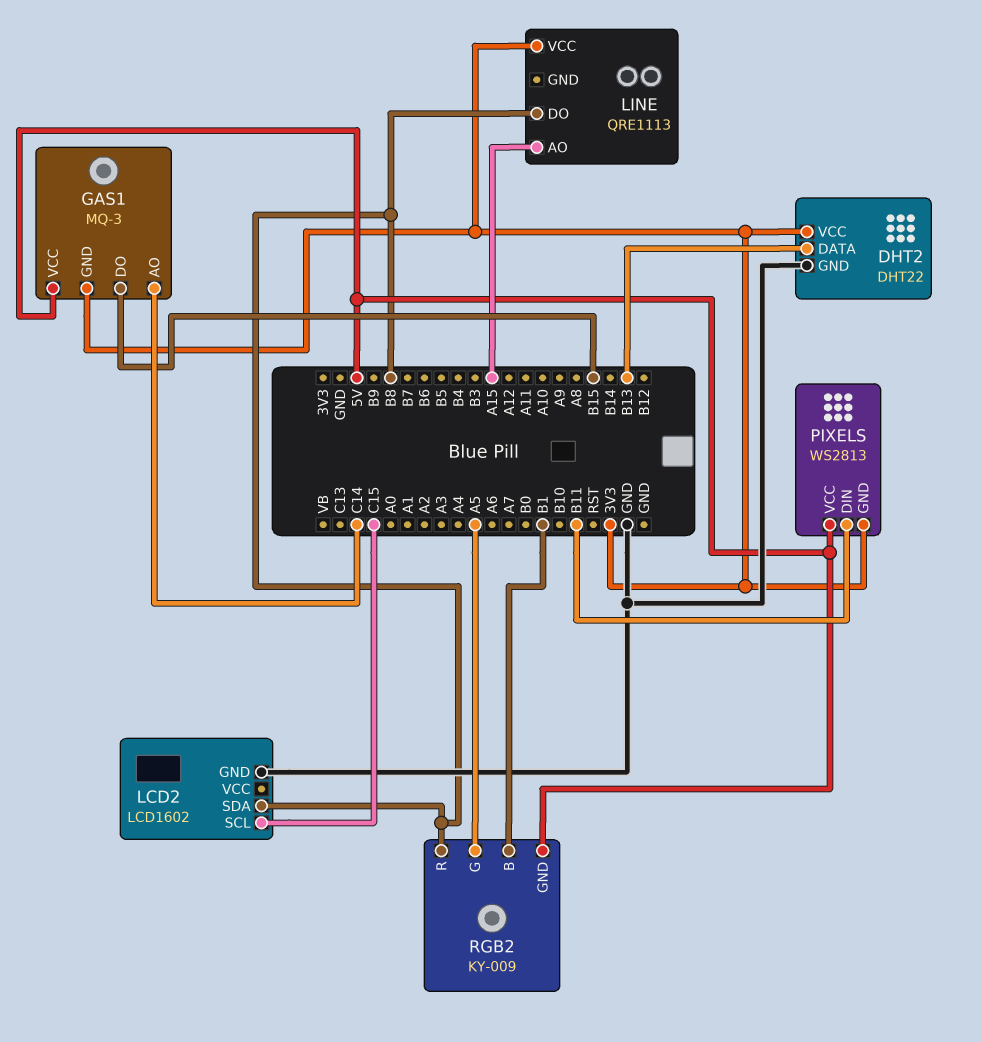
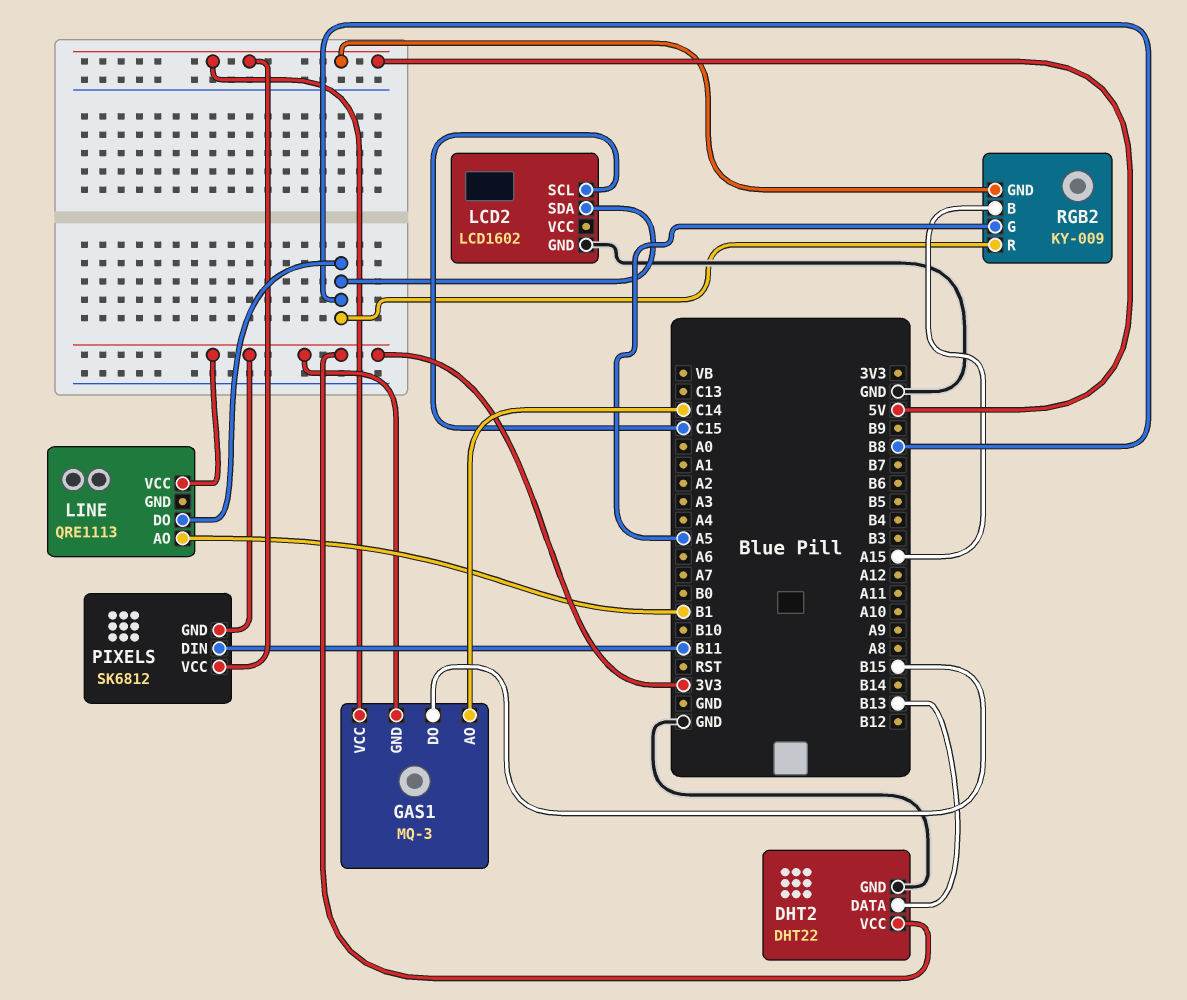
LINE pin AO: A15 -> B1
PIXELS: WS2813 -> SK6812
RGB2 pin B: B1 -> A15

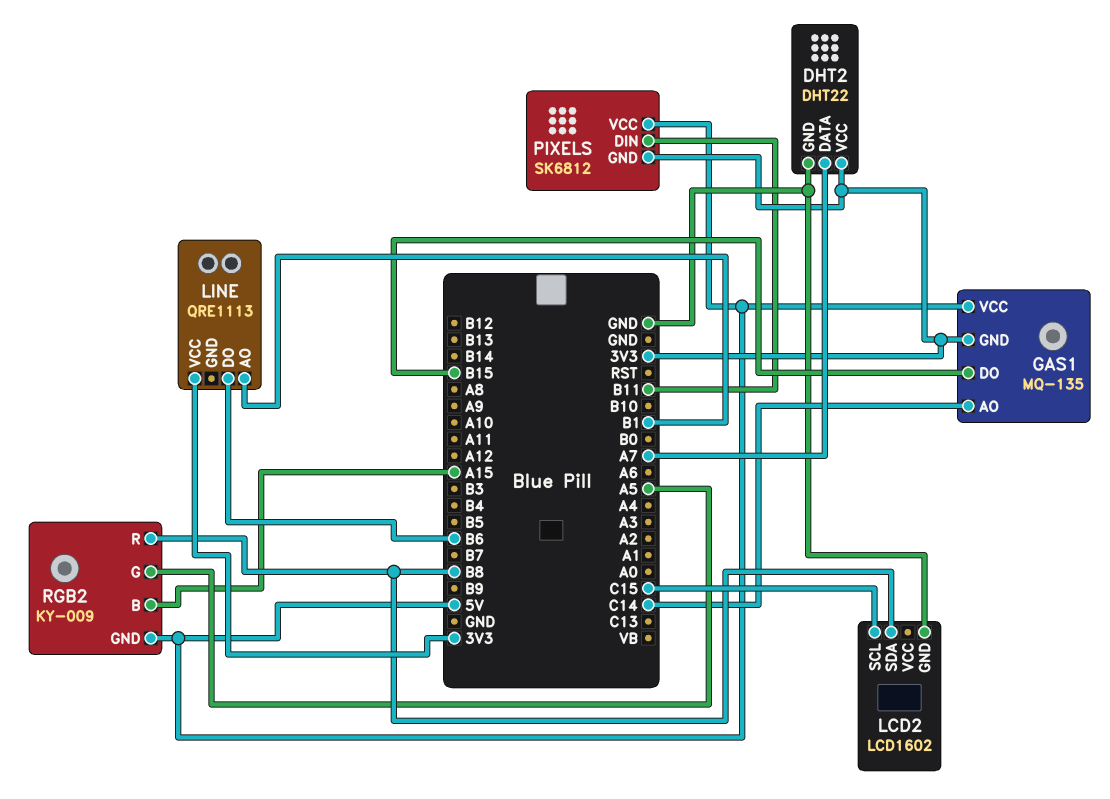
DHT2 pin DATA: B13 -> A7
GAS1: MQ-3 -> MQ-135
LINE pin DO: B8 -> B6

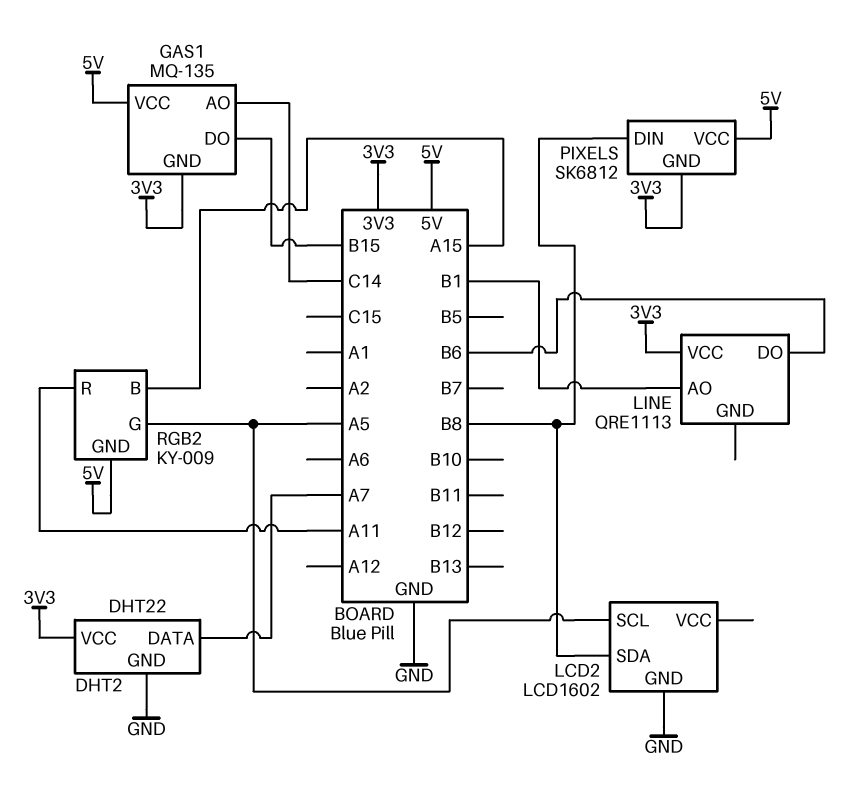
LCD2 pin SCL: C15 -> A5
PIXELS pin DIN: B11 -> B8
RGB2 pin R: B8 -> A11

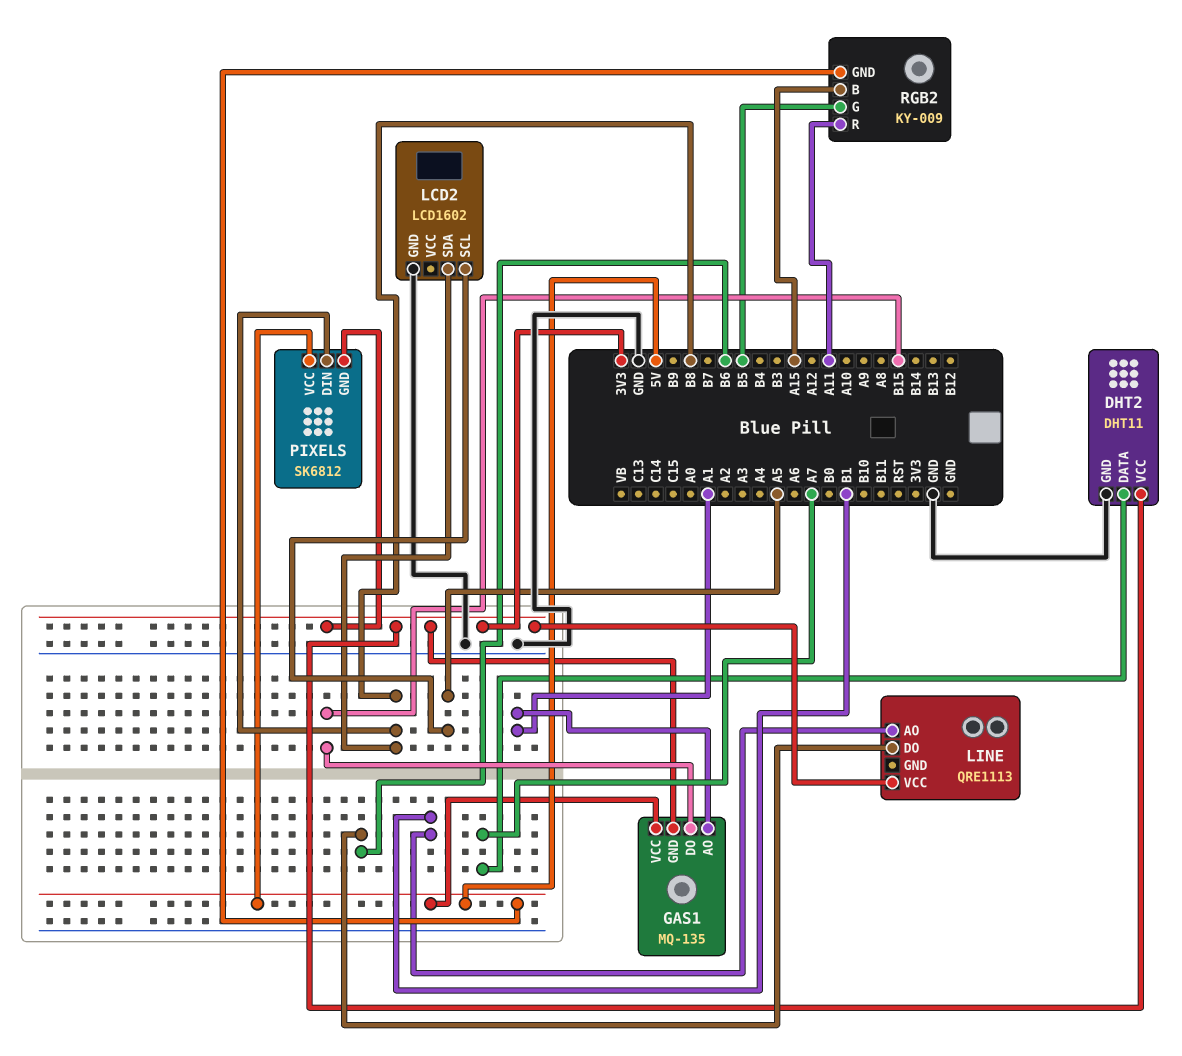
DHT2: DHT22 -> DHT11
GAS1 pin AO: C14 -> A1
RGB2 pin G: A5 -> B5

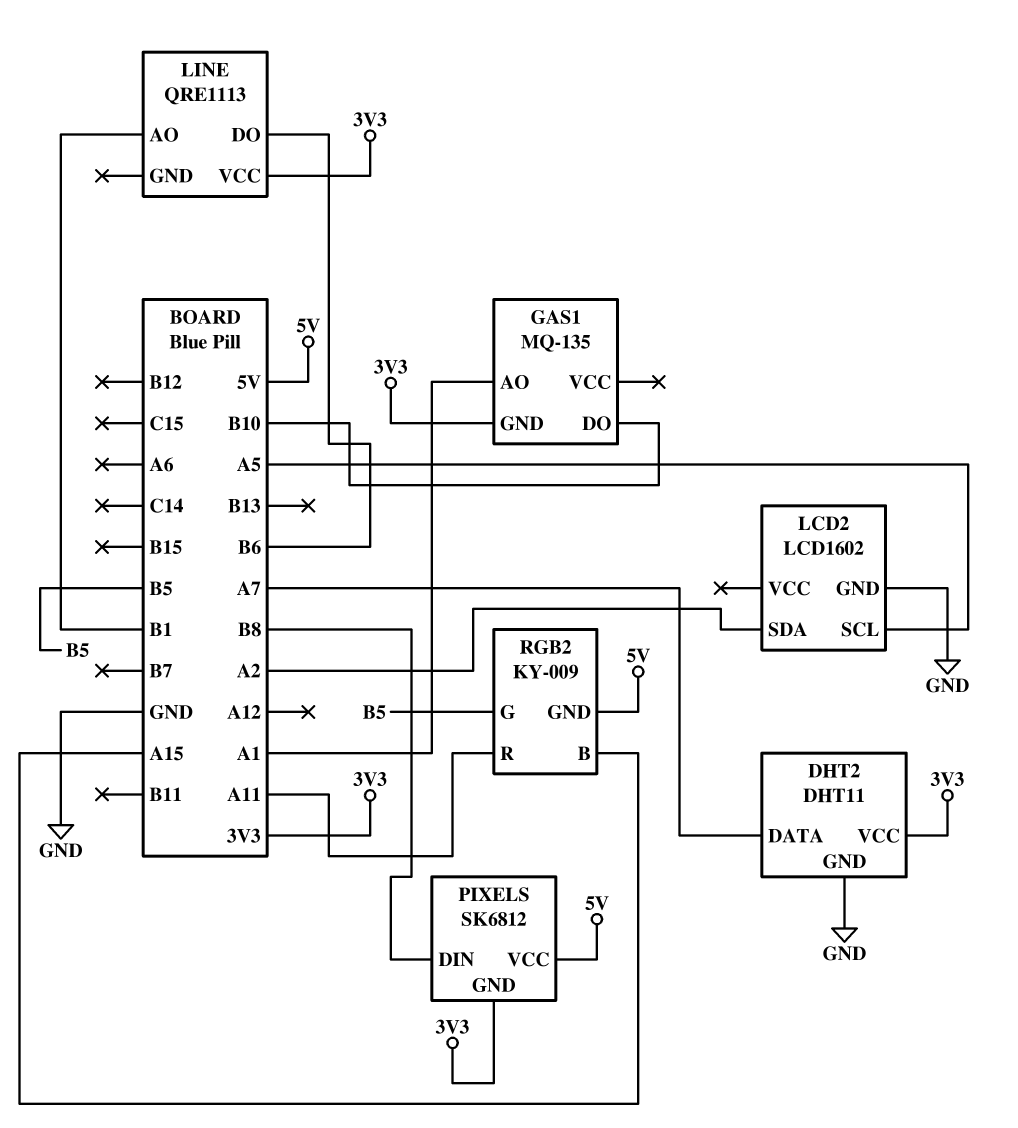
GAS1 pin DO: B15 -> B10
GAS1 pin VCC: 5V -> none
LCD2 pin SDA: B8 -> A2

